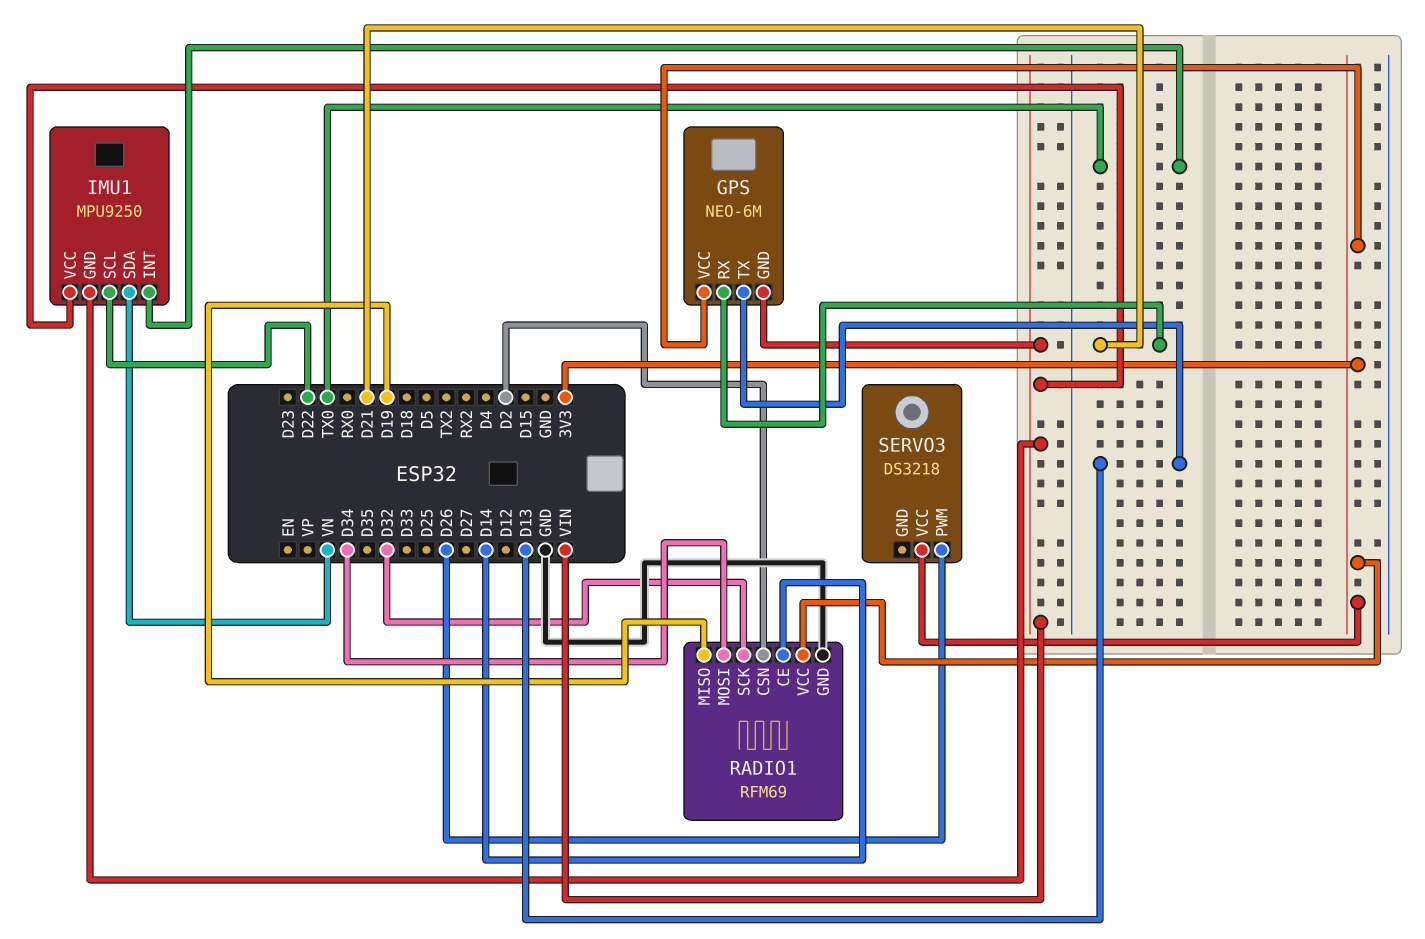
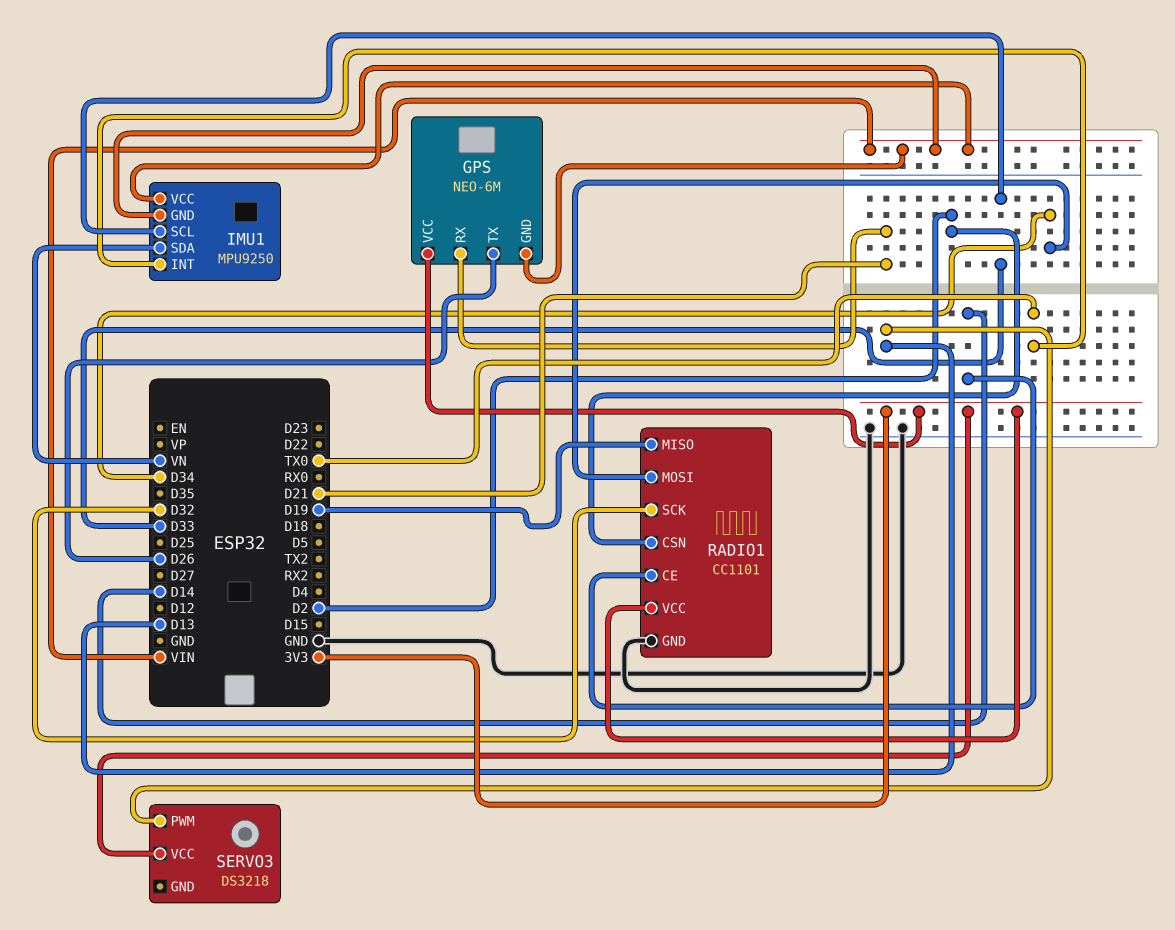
GPS pin TX: D13 -> D26
IMU1 pin SCL: D22 -> D33
RADIO1: RFM69 -> CC1101
SERVO3 pin PWM: D26 -> D13

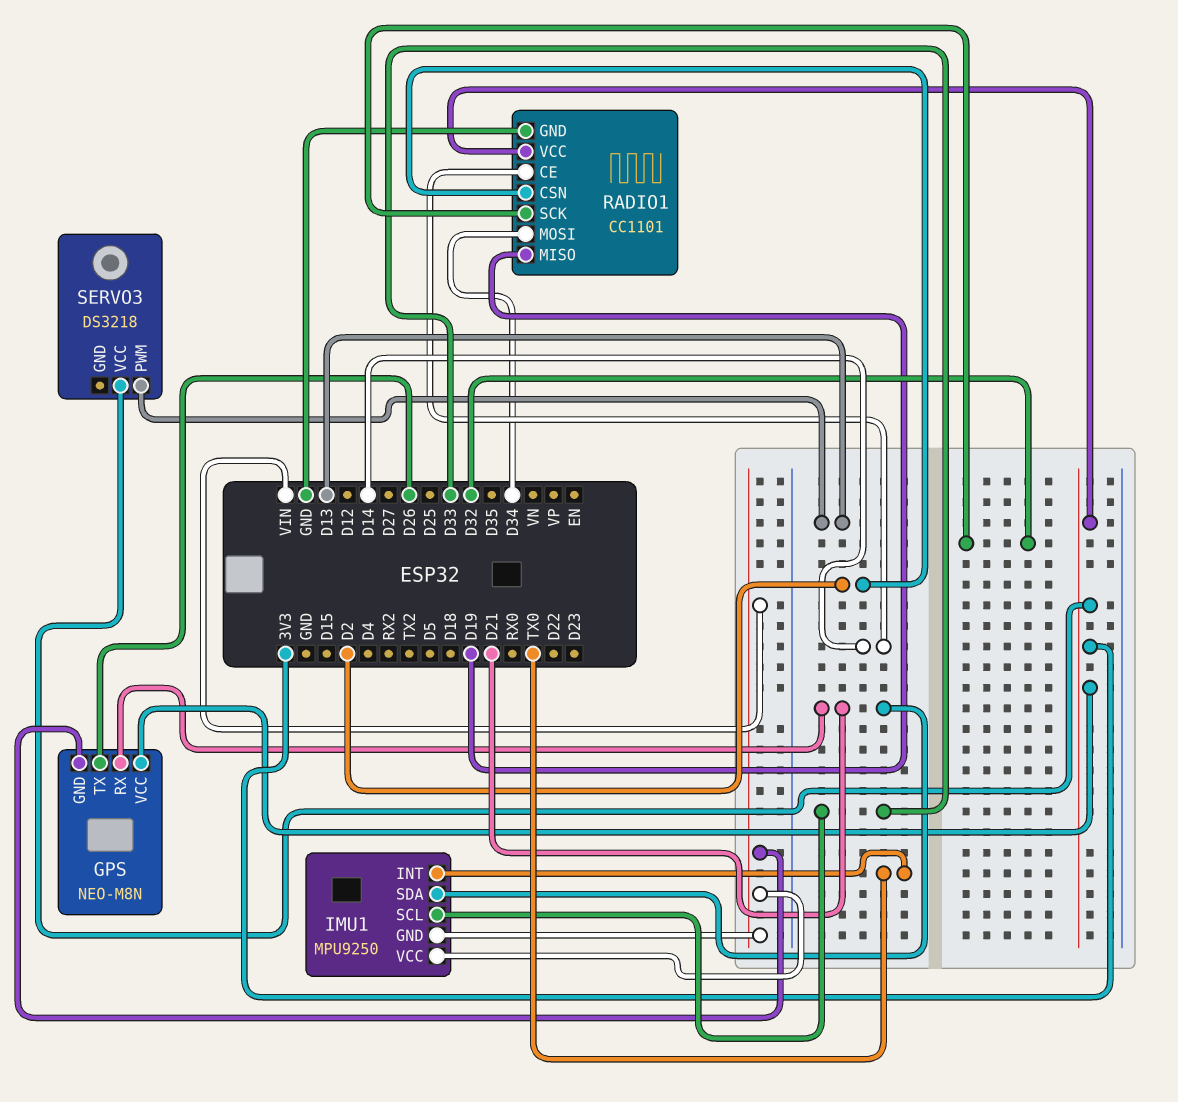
GPS: NEO-6M -> NEO-M8N
IMU1 pin SDA: VN -> D21

